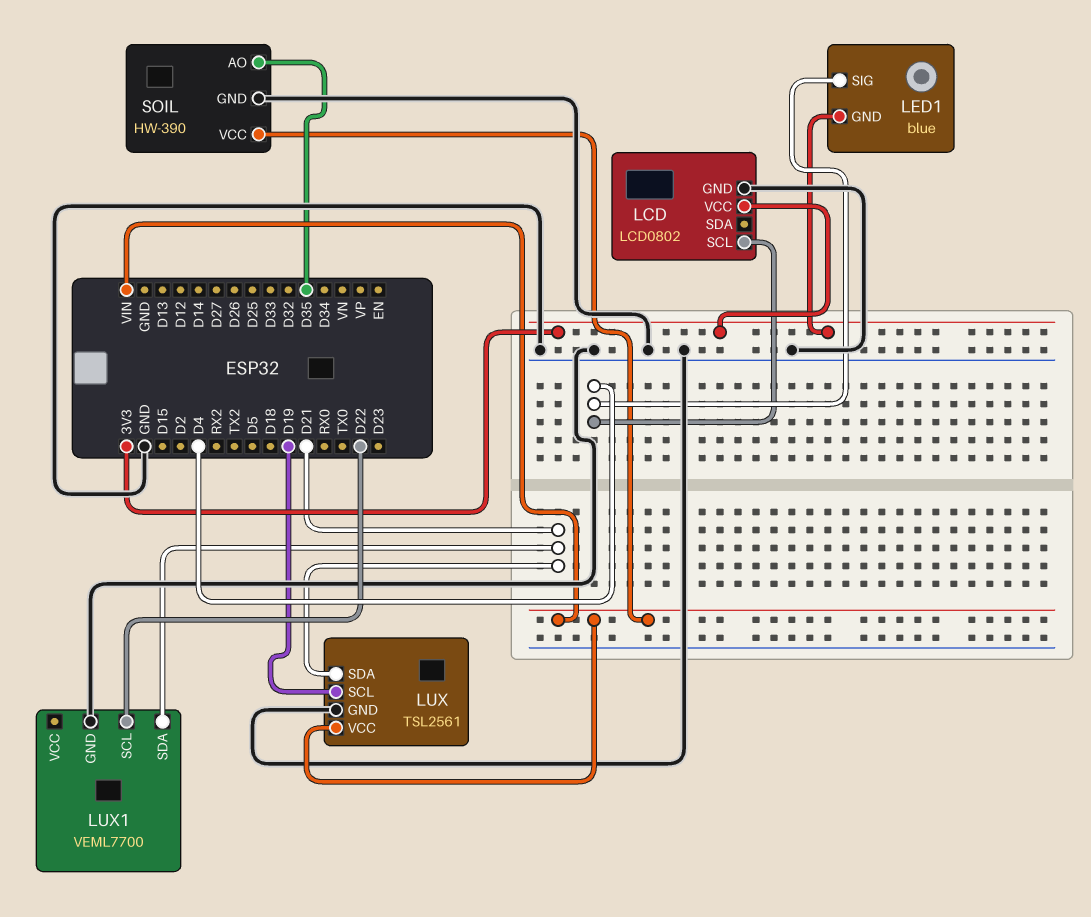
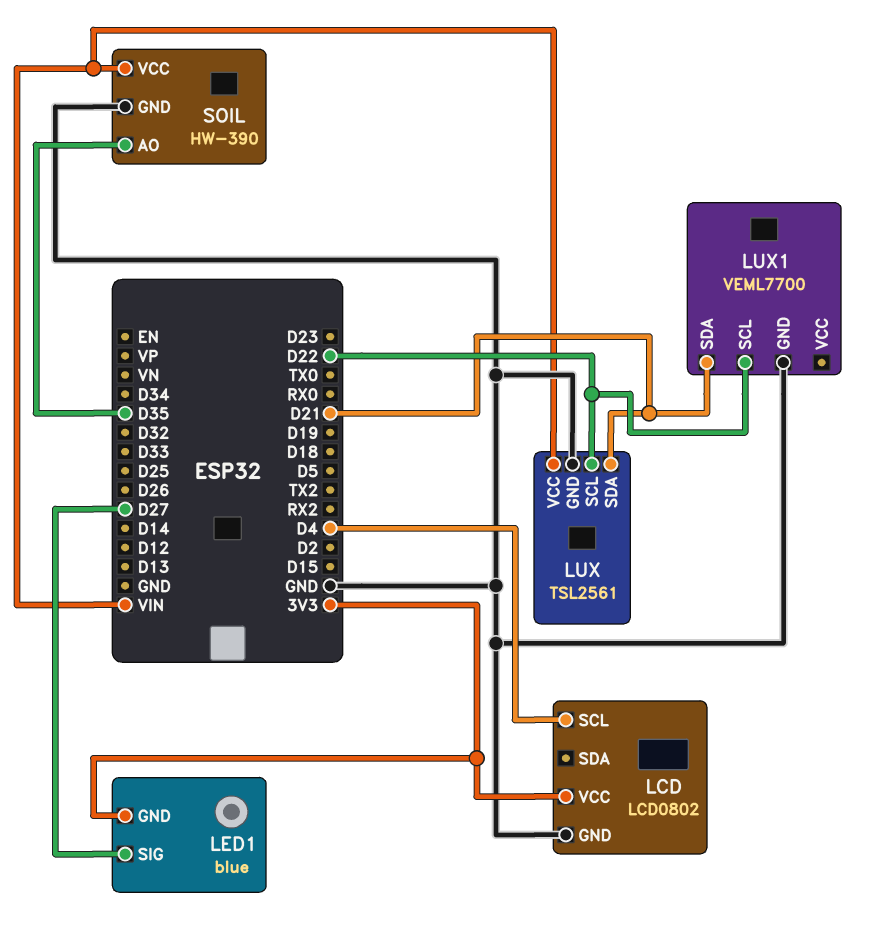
LED1 pin SIG: D4 -> D27
LUX pin SCL: D19 -> D22

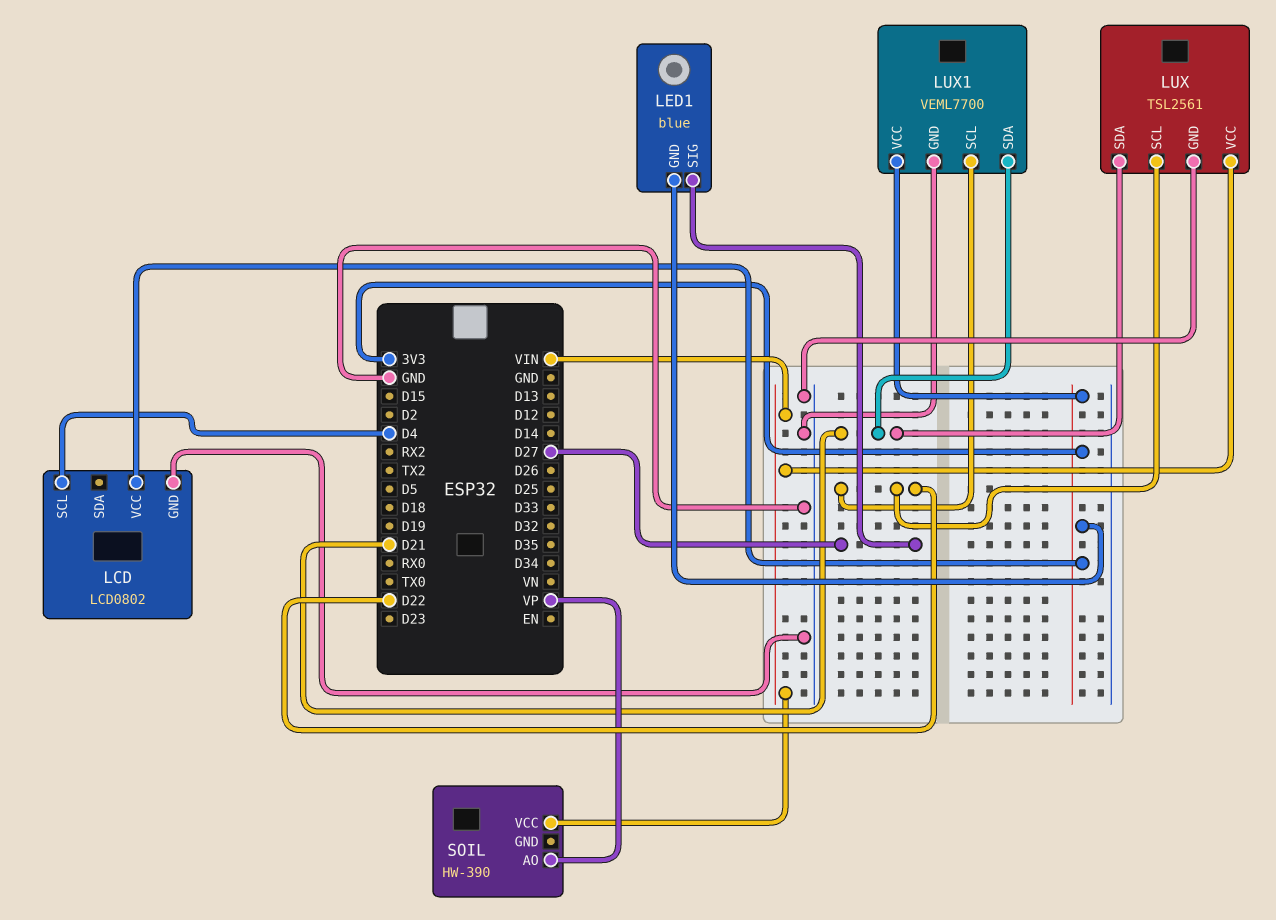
LUX1 pin VCC: none -> 3V3
SOIL pin AO: D35 -> VP
SOIL pin GND: GND -> none

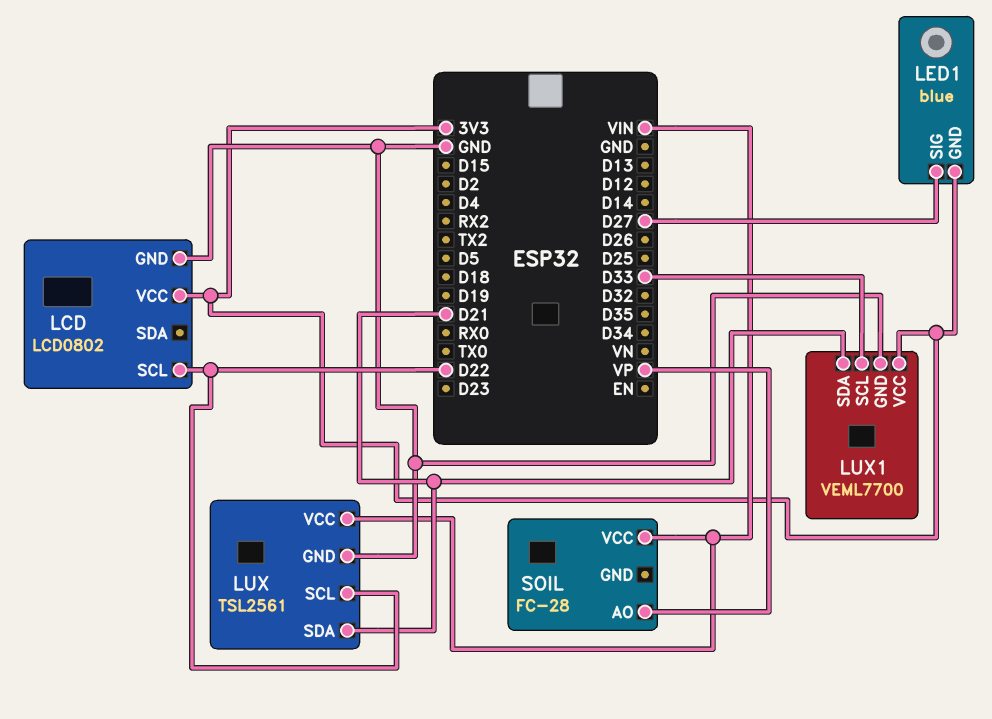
LCD pin SCL: D4 -> D22
LUX1 pin SCL: D22 -> D33
SOIL: HW-390 -> FC-28

